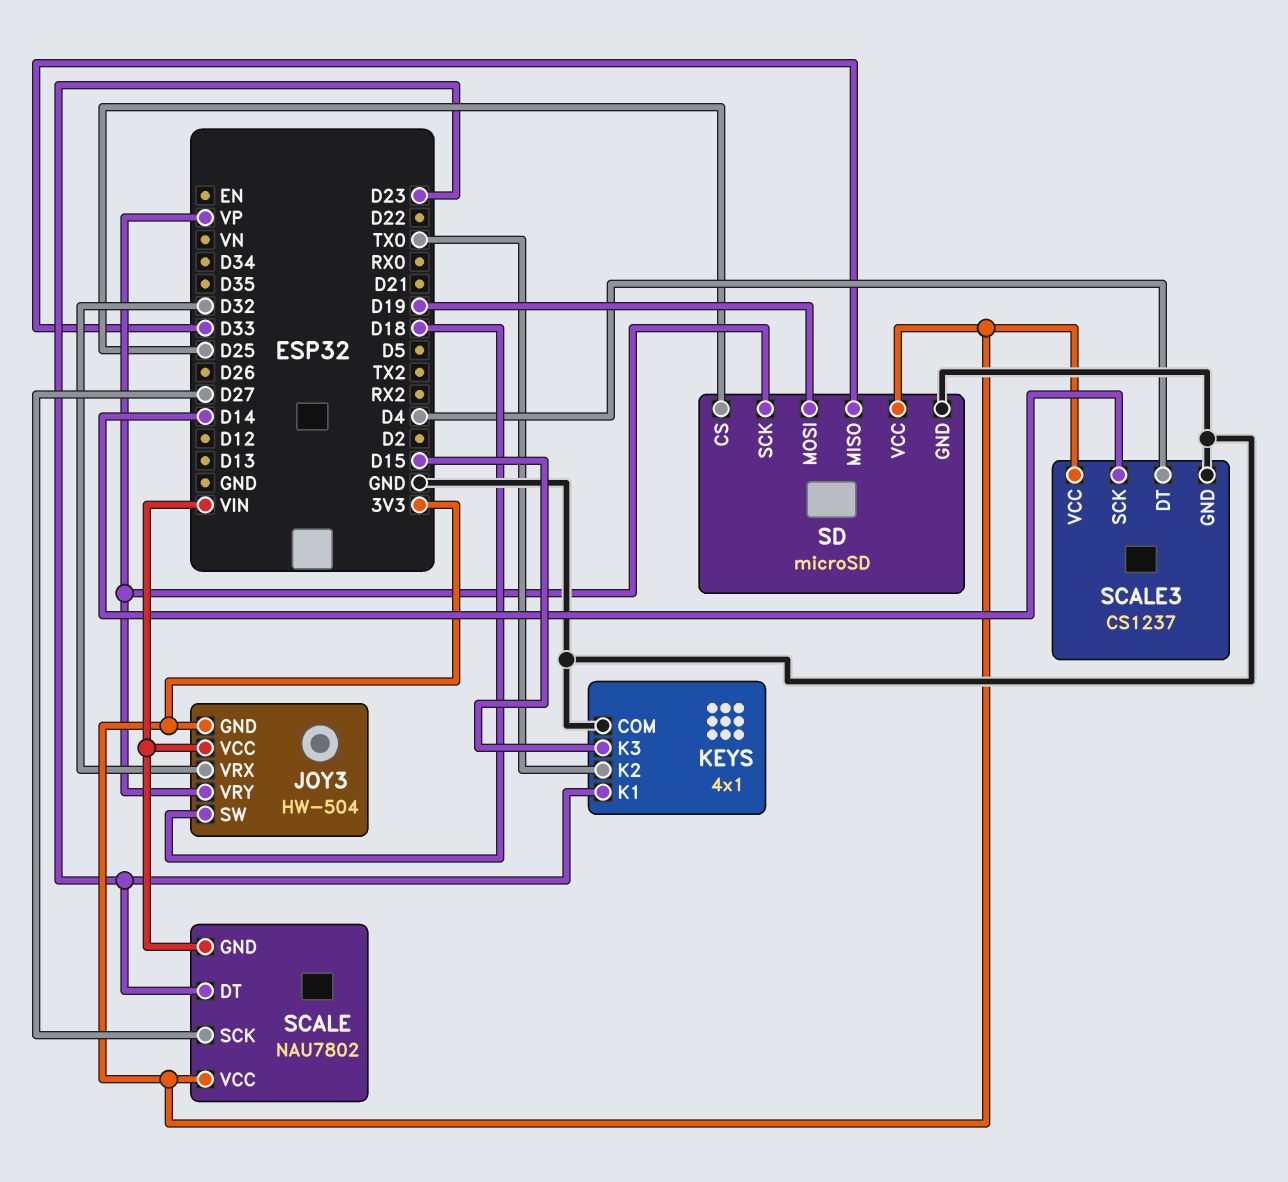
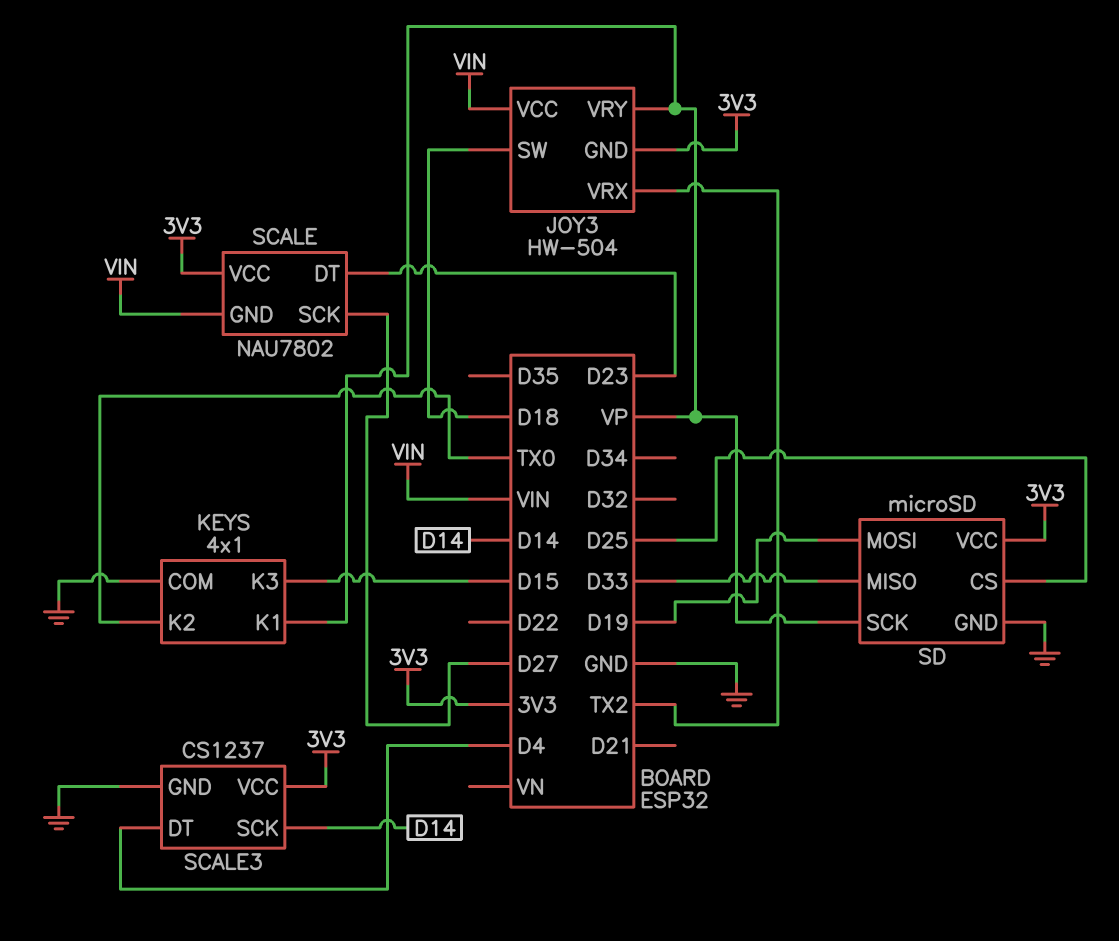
JOY3 pin VRX: D32 -> TX2
KEYS pin K1: D23 -> VP

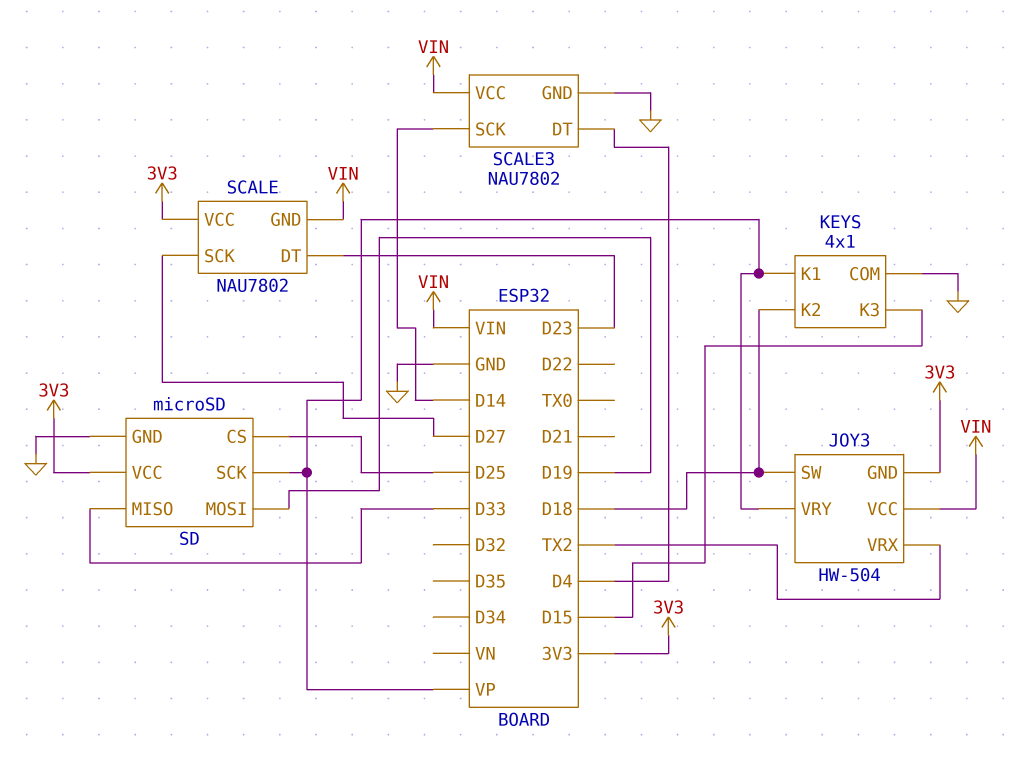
KEYS pin K2: TX0 -> D18
SCALE3: CS1237 -> NAU7802
SCALE3 pin VCC: 3V3 -> VIN

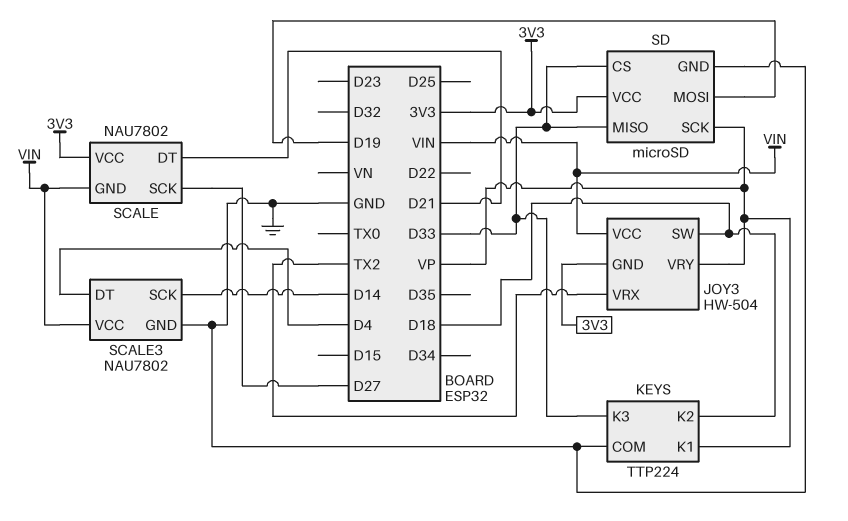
KEYS: 4x1 -> TTP224
KEYS pin K3: D15 -> D33
SCALE pin DT: D23 -> D21
SD pin CS: D25 -> D33

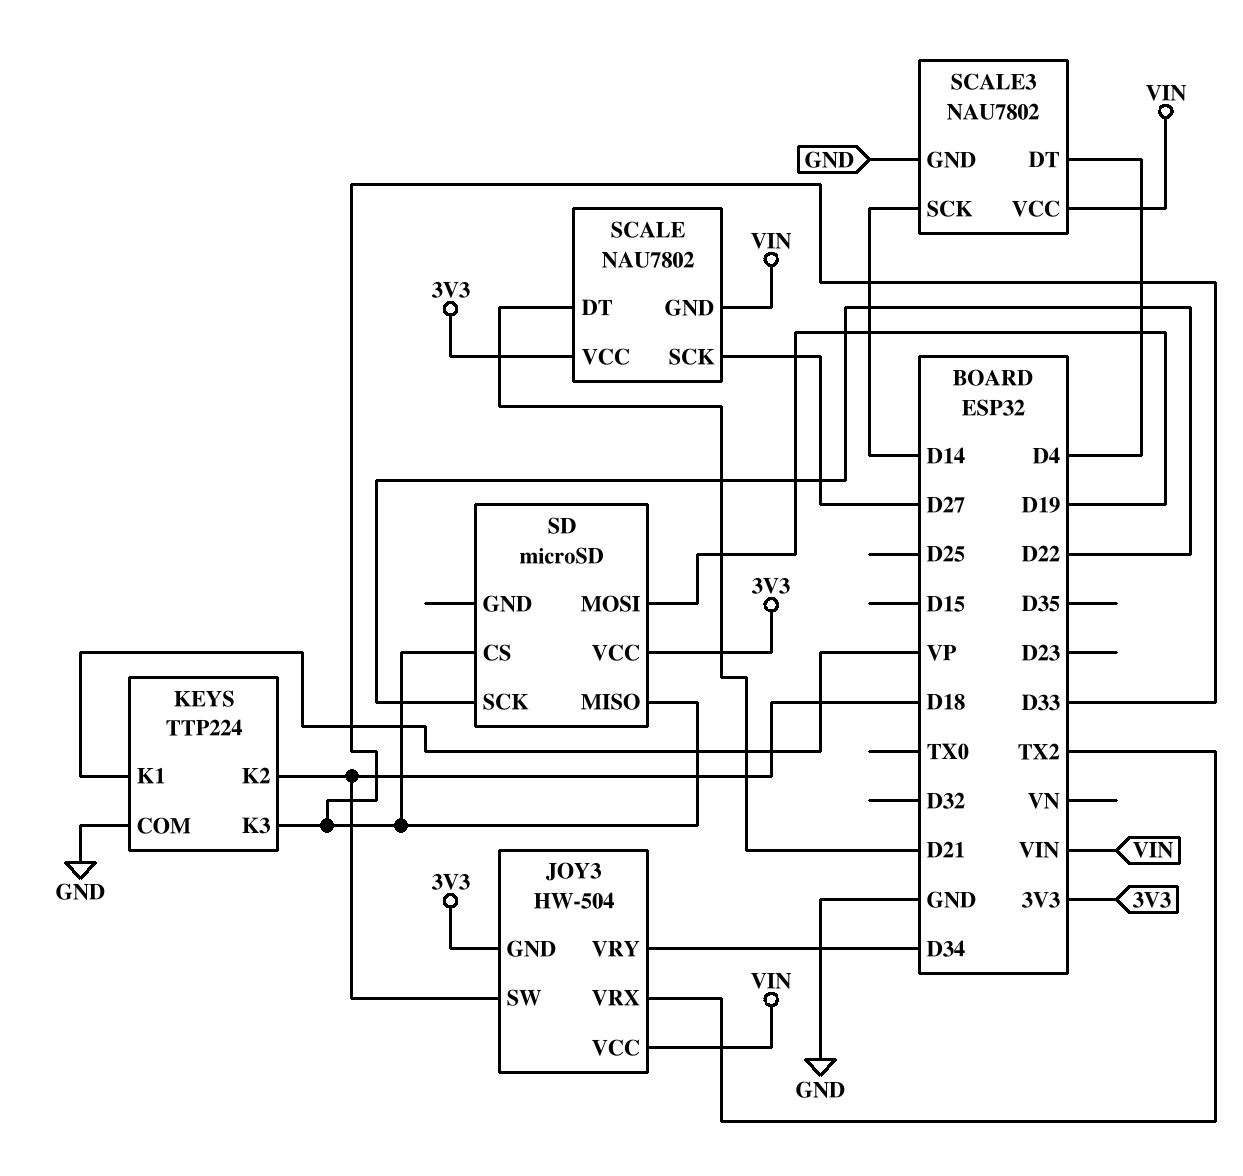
JOY3 pin VRY: VP -> D34
SD pin GND: GND -> none
SD pin SCK: VP -> D22

